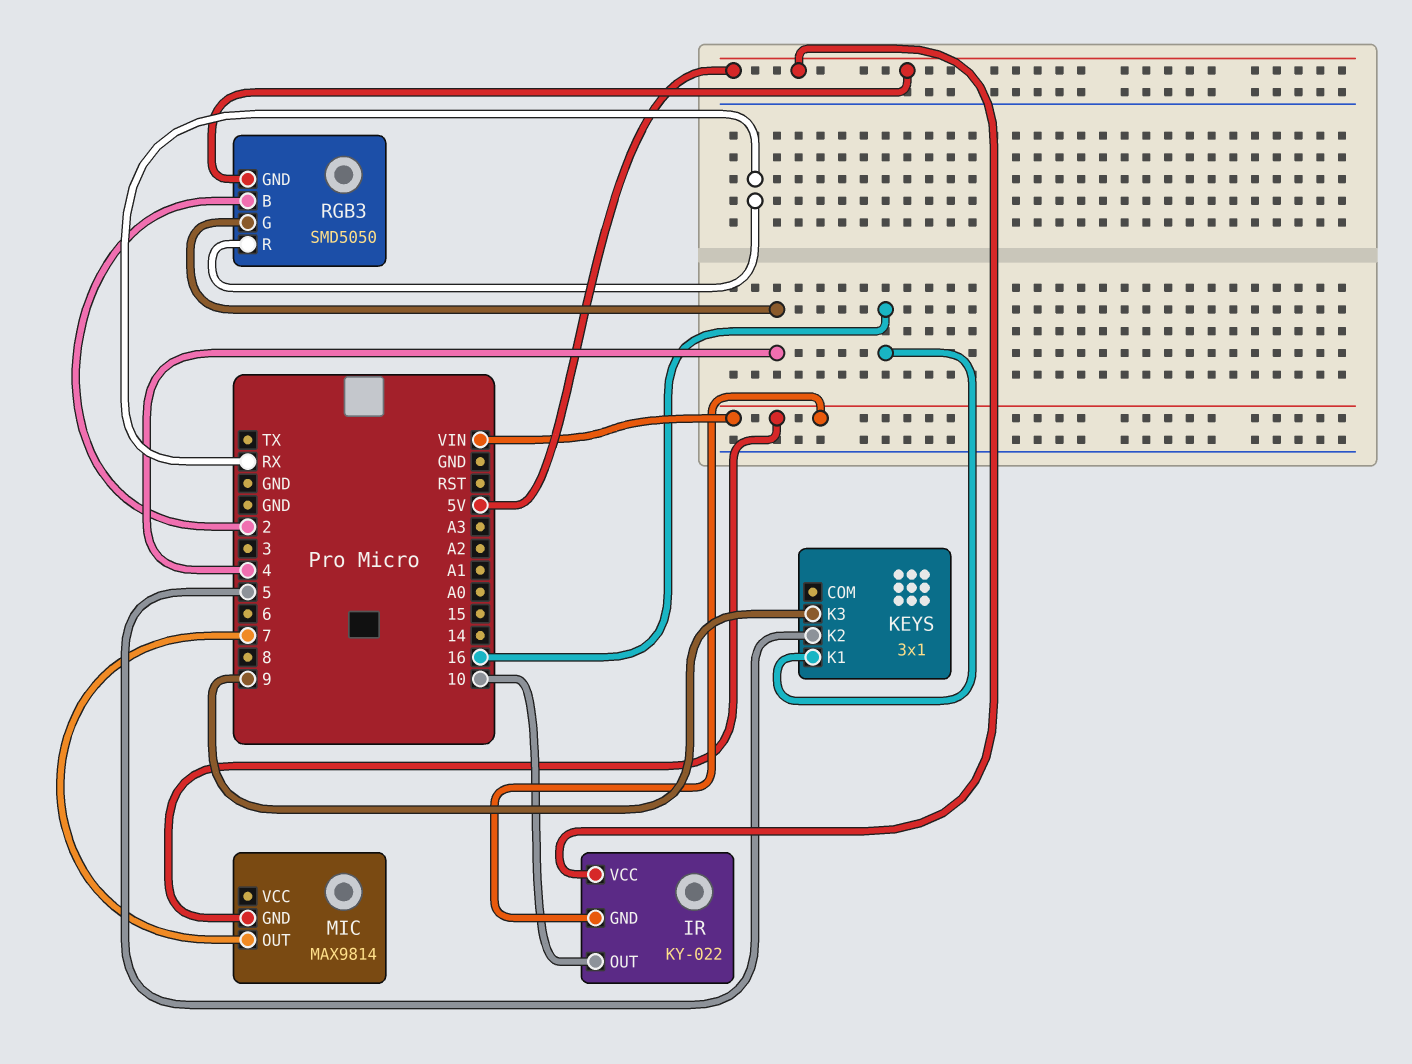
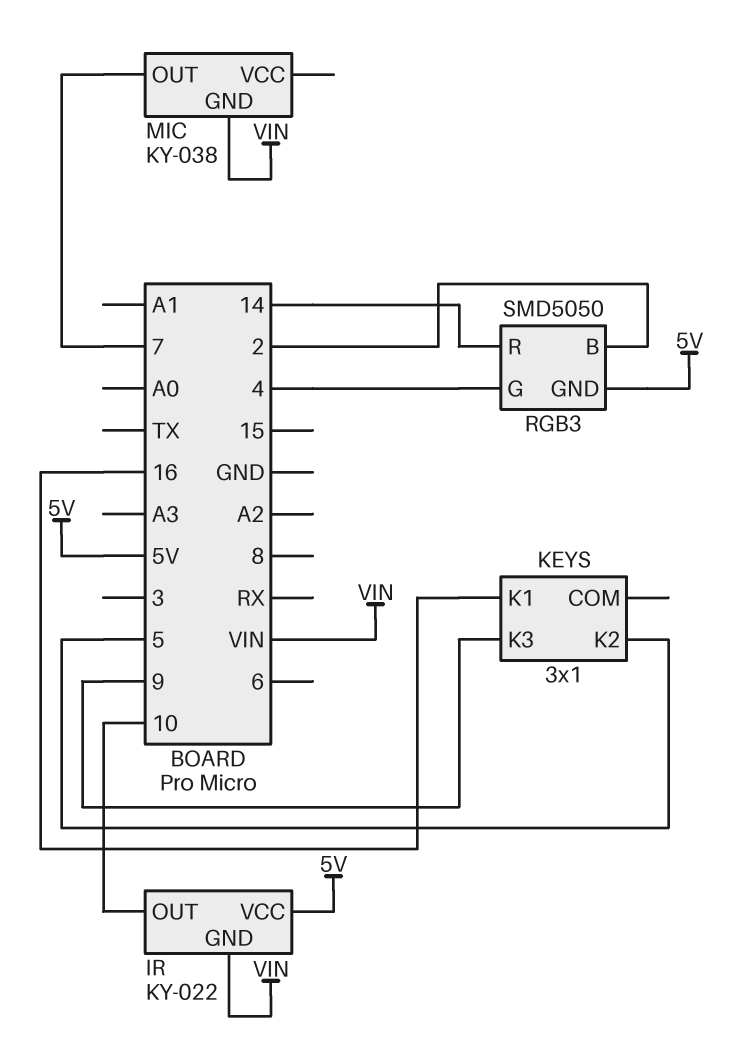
MIC: MAX9814 -> KY-038
RGB3 pin R: RX -> 14

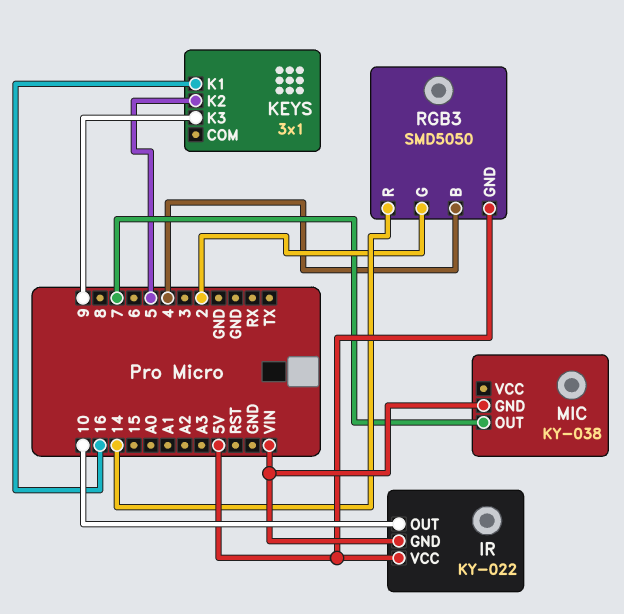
RGB3 pin B: 2 -> 4
RGB3 pin G: 4 -> 2

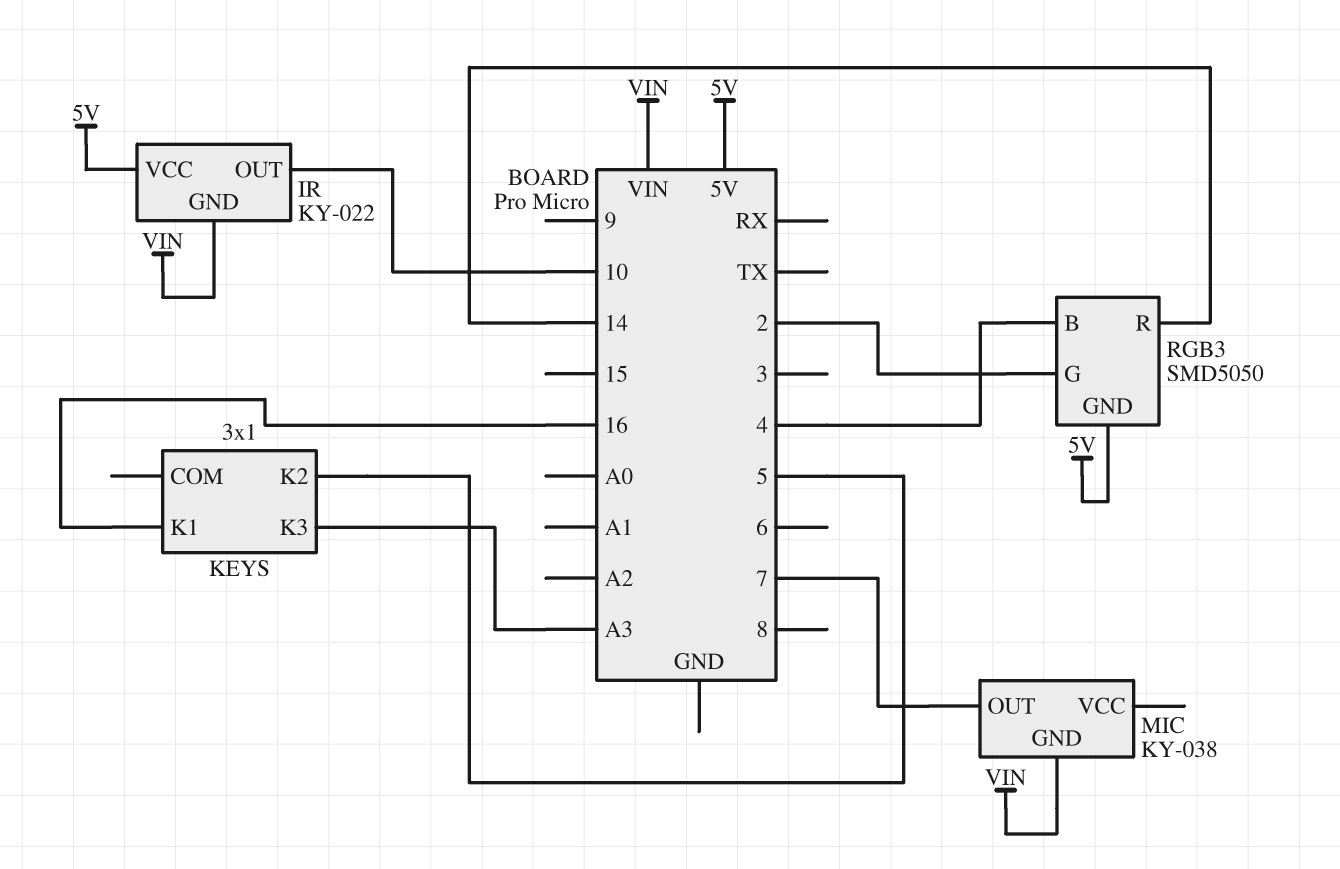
KEYS pin K3: 9 -> A3

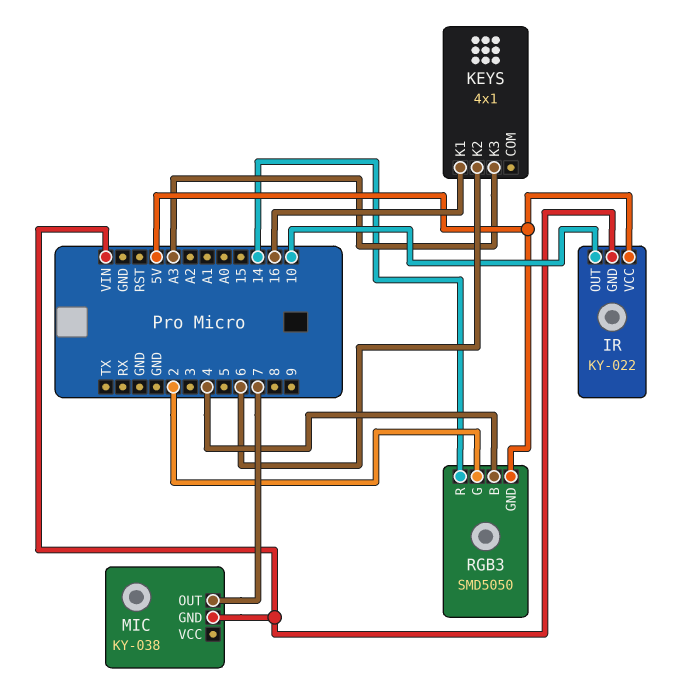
KEYS: 3x1 -> 4x1
KEYS pin K2: 5 -> 6

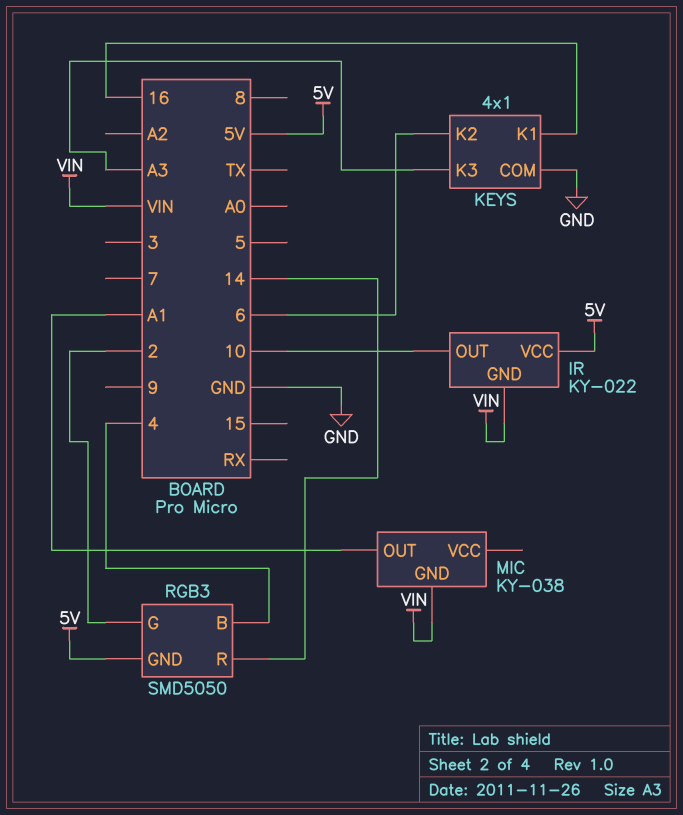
KEYS pin COM: none -> GND
MIC pin OUT: 7 -> A1

